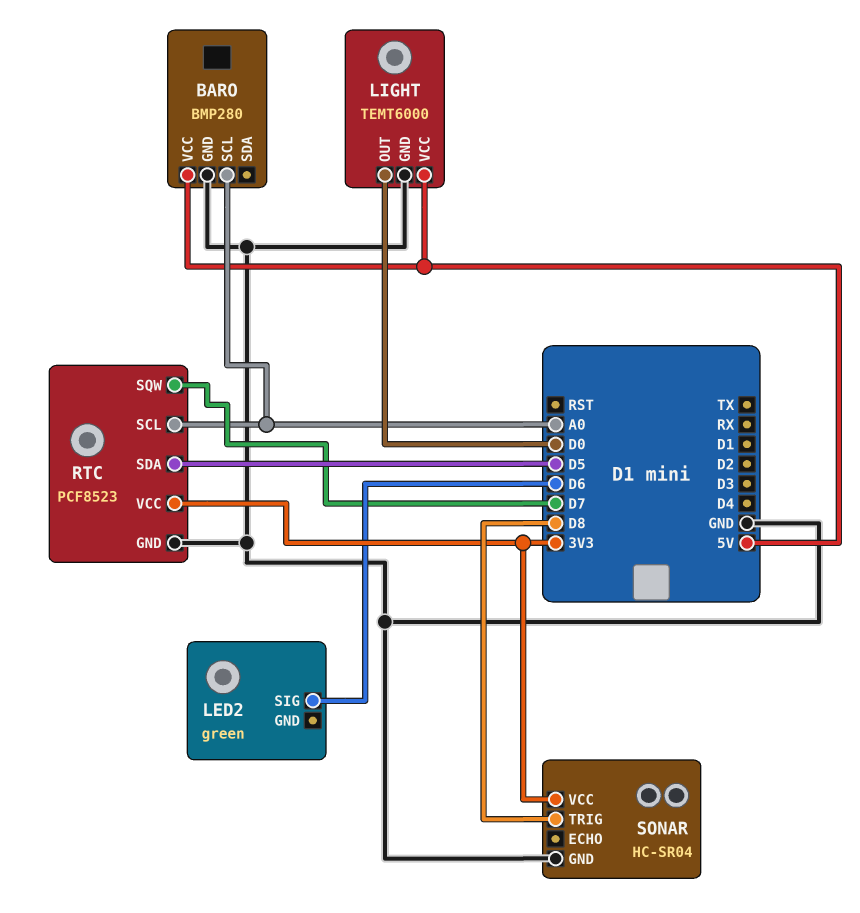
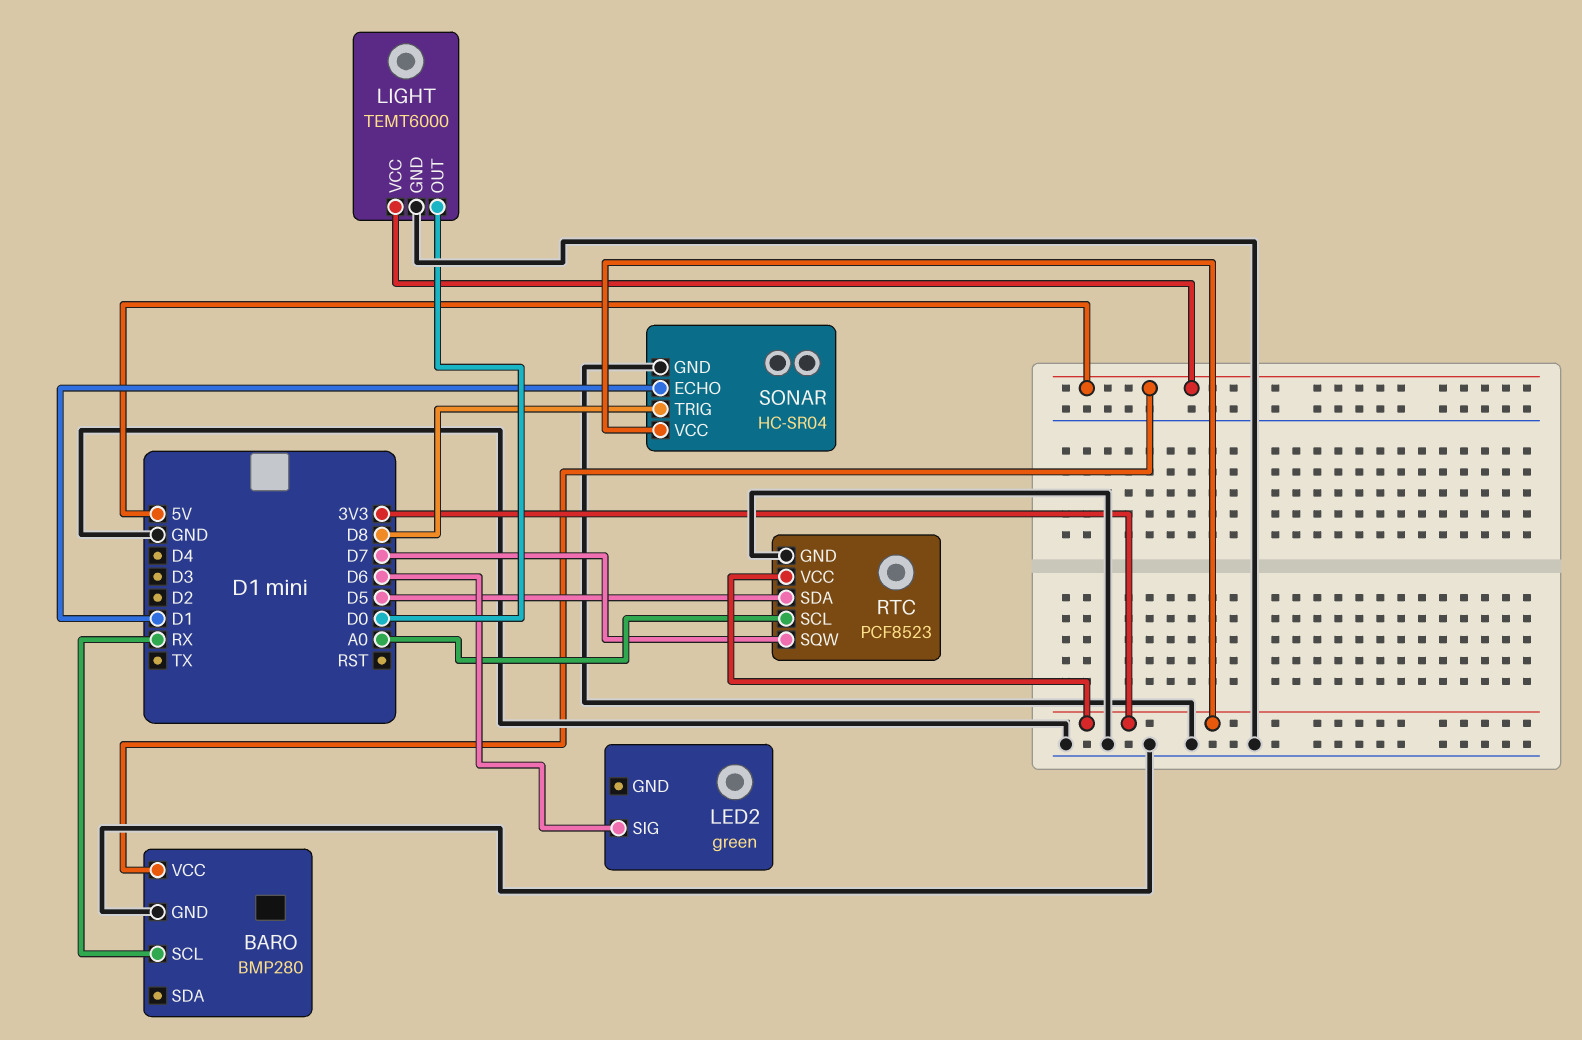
BARO pin SCL: A0 -> RX
SONAR pin ECHO: none -> D1

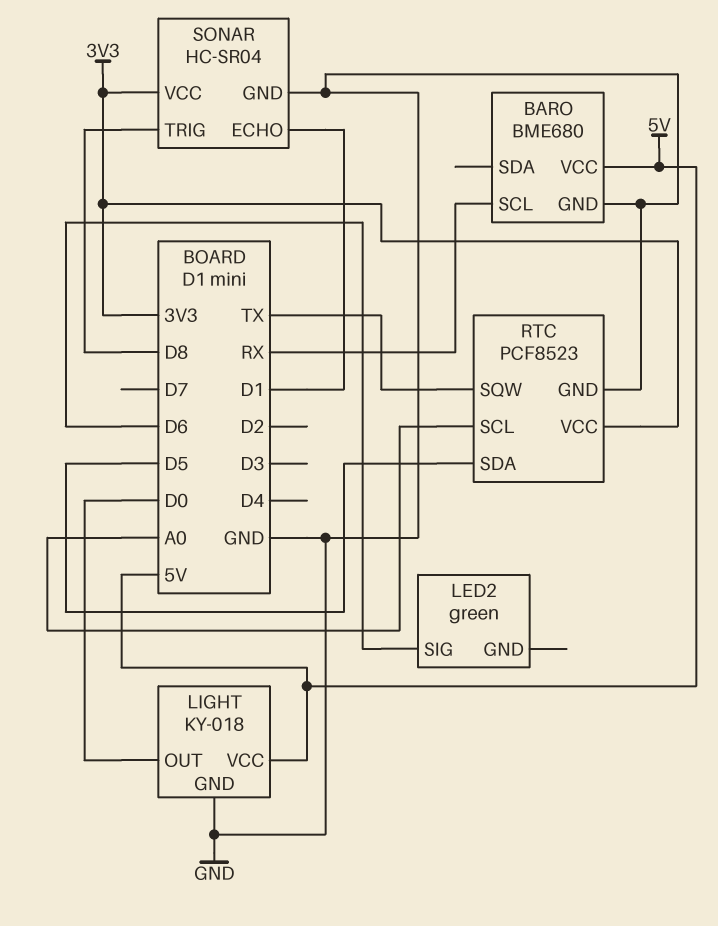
BARO: BMP280 -> BME680
LIGHT: TEMT6000 -> KY-018
RTC pin SQW: D7 -> TX

